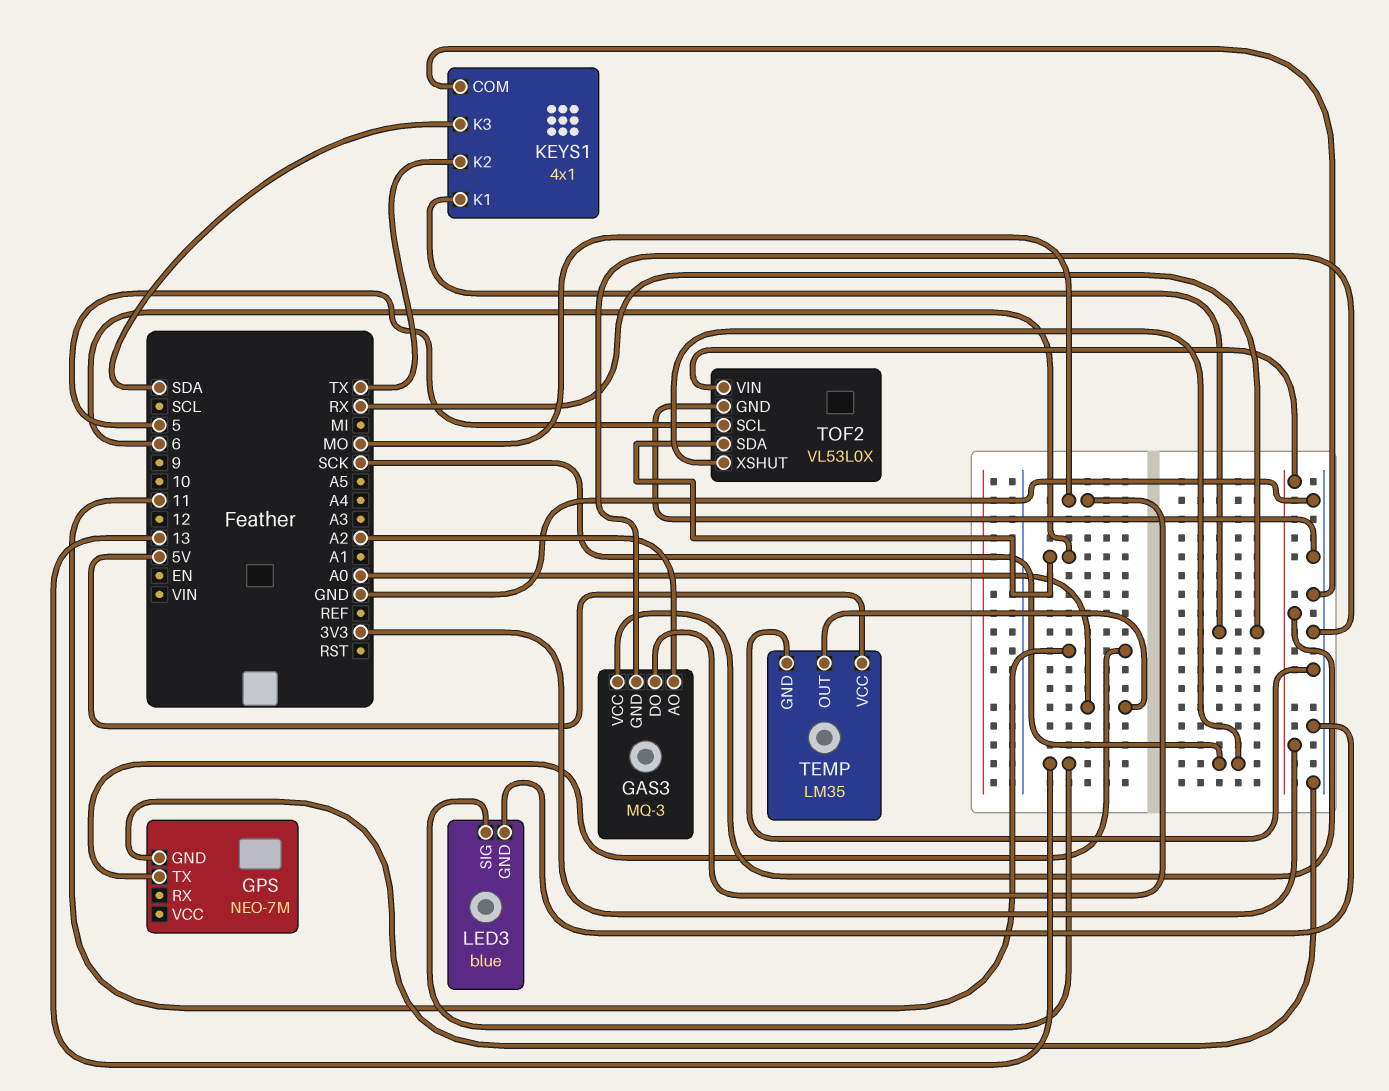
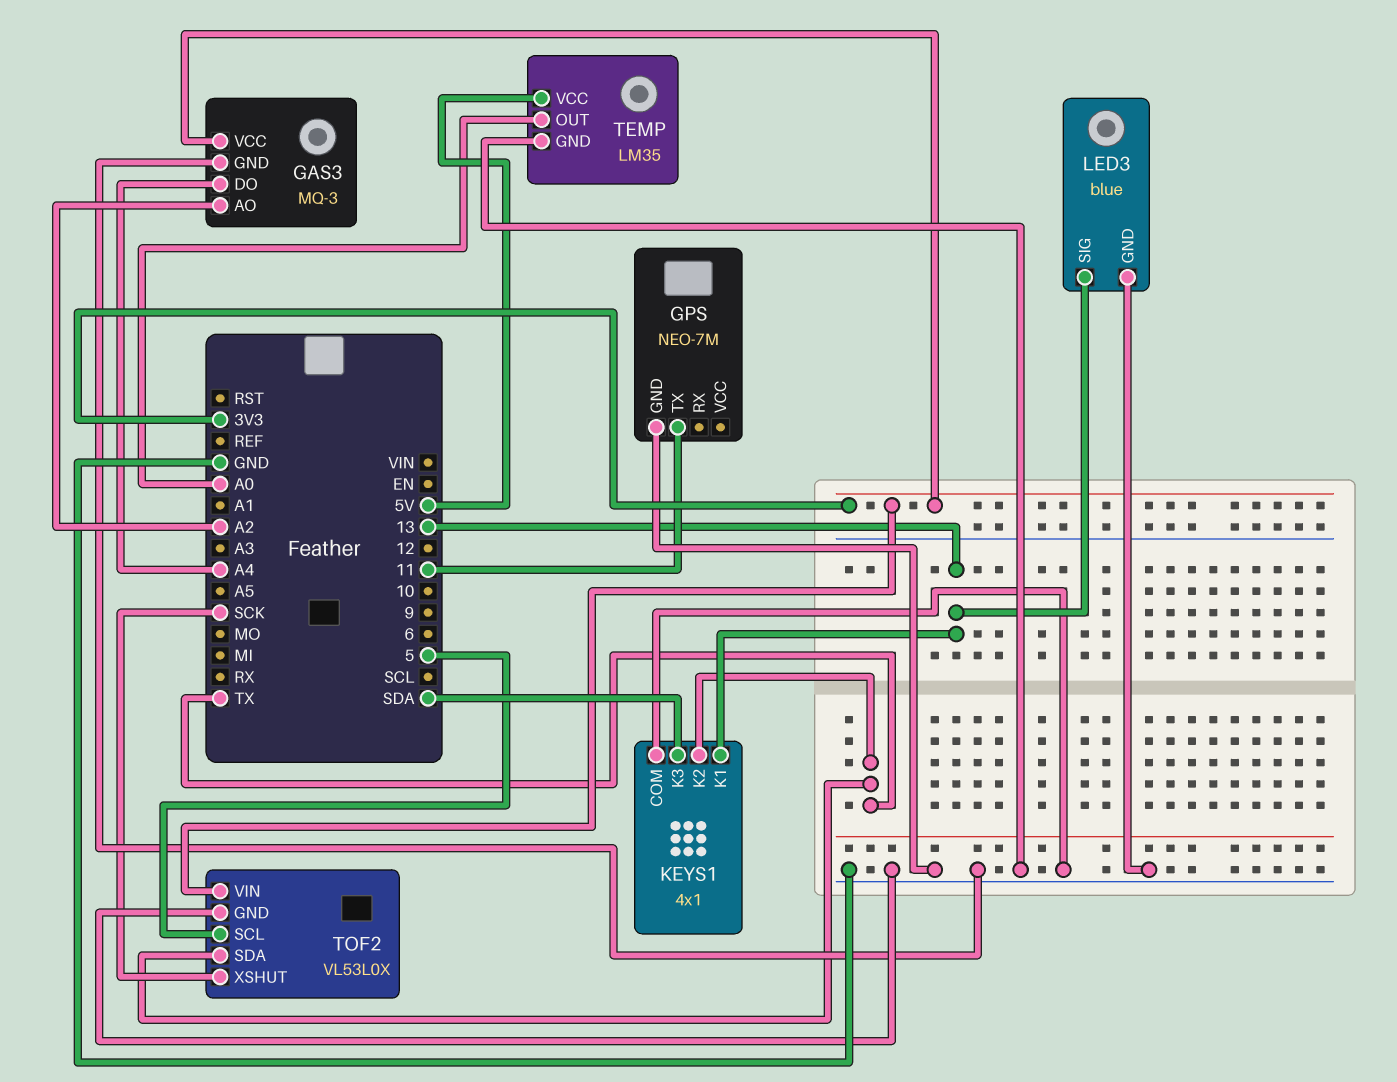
GAS3 pin DO: MO -> A4
KEYS1 pin K1: RX -> 13
TOF2 pin SDA: 6 -> TX

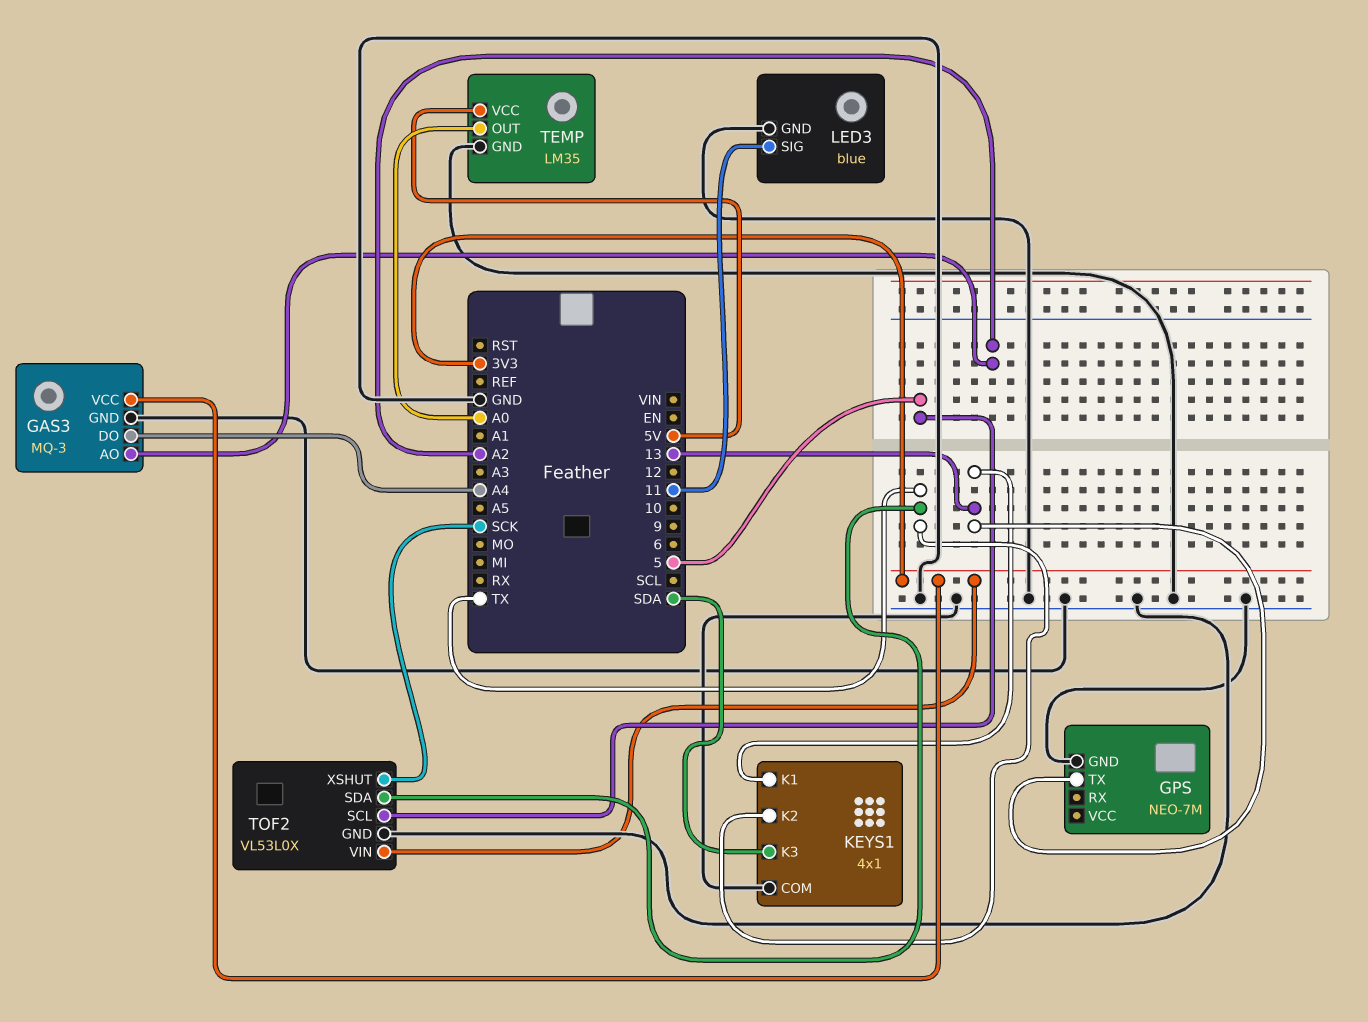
GPS pin TX: 11 -> 13
LED3 pin SIG: 13 -> 11

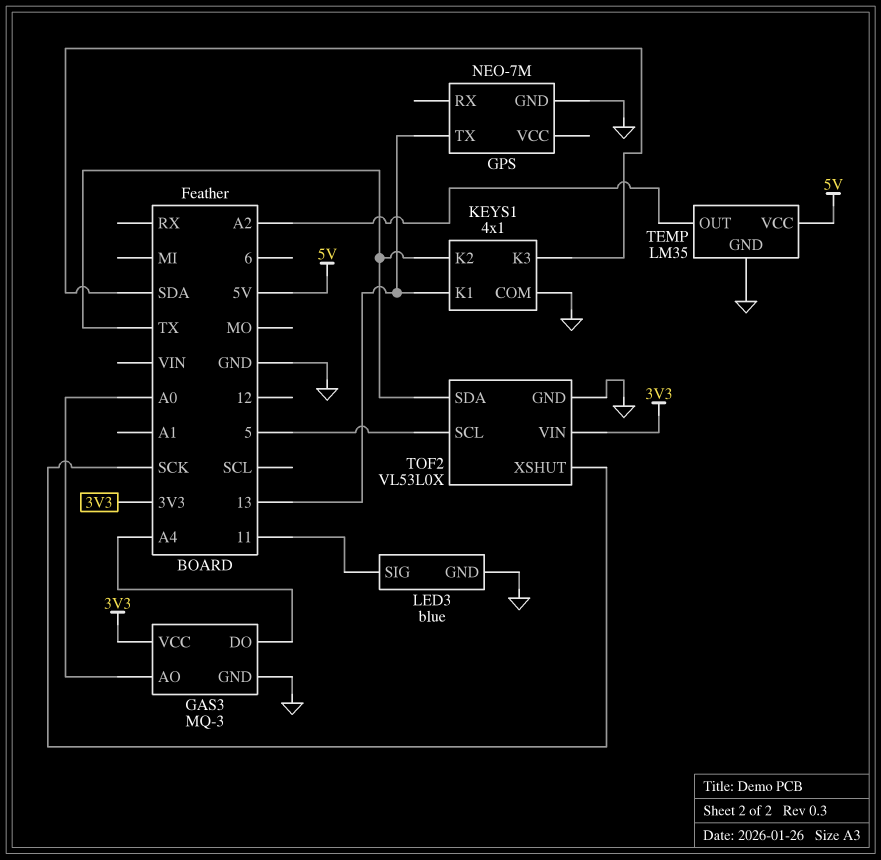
GAS3 pin AO: A2 -> A0
TEMP pin OUT: A0 -> A2

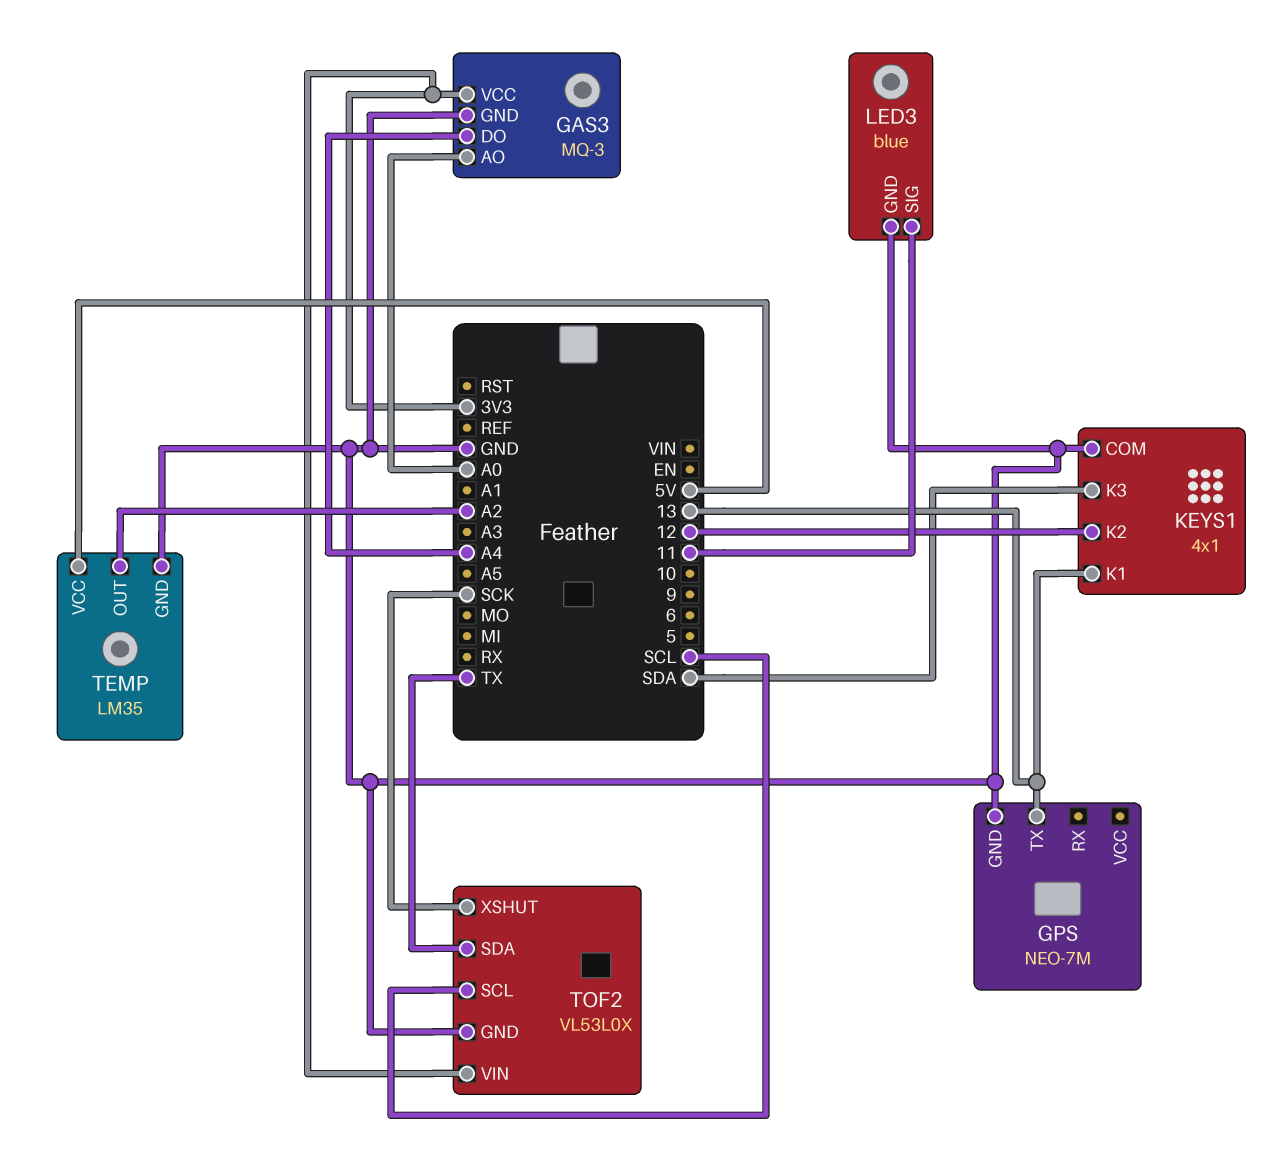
KEYS1 pin K2: TX -> 12
TOF2 pin SCL: 5 -> SCL

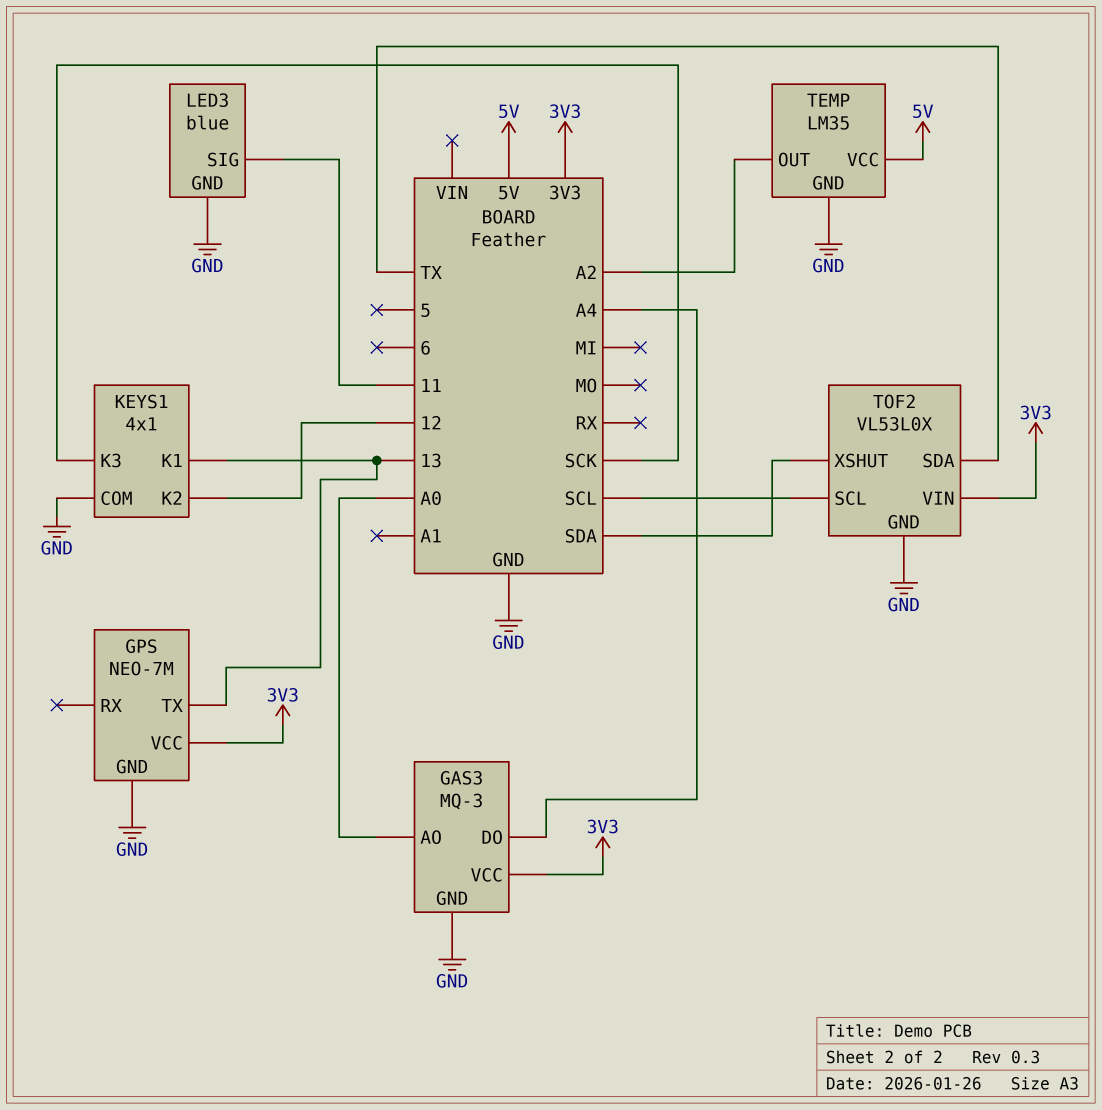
GPS pin VCC: none -> 3V3
KEYS1 pin K3: SDA -> SCK
TOF2 pin XSHUT: SCK -> SDA

